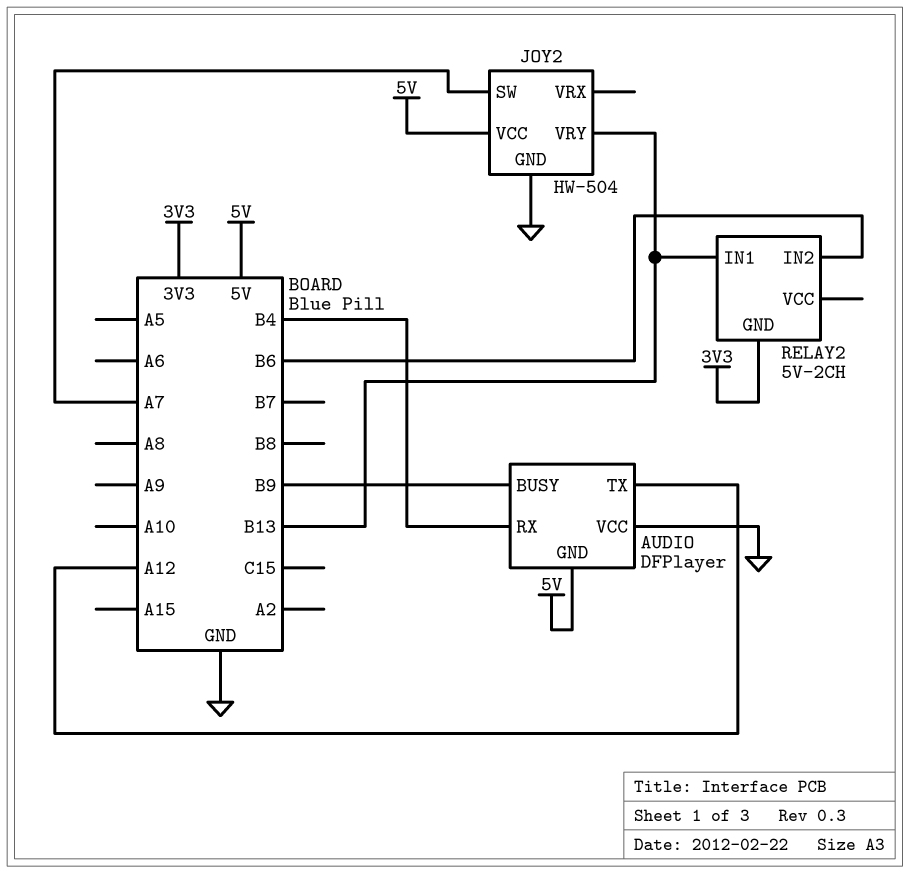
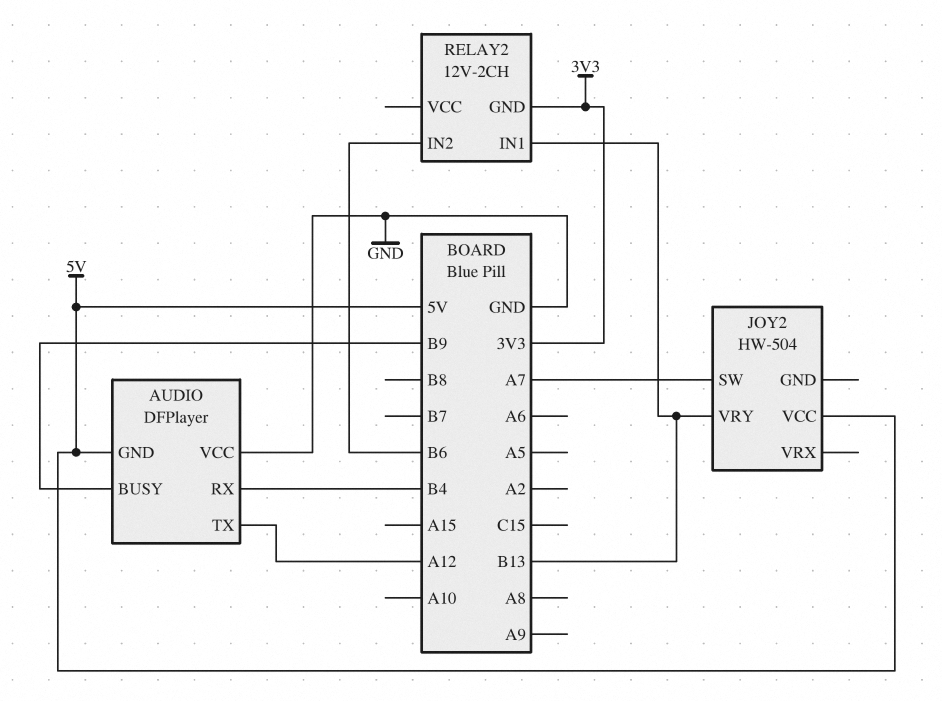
JOY2 pin GND: GND -> none
RELAY2: 5V-2CH -> 12V-2CH

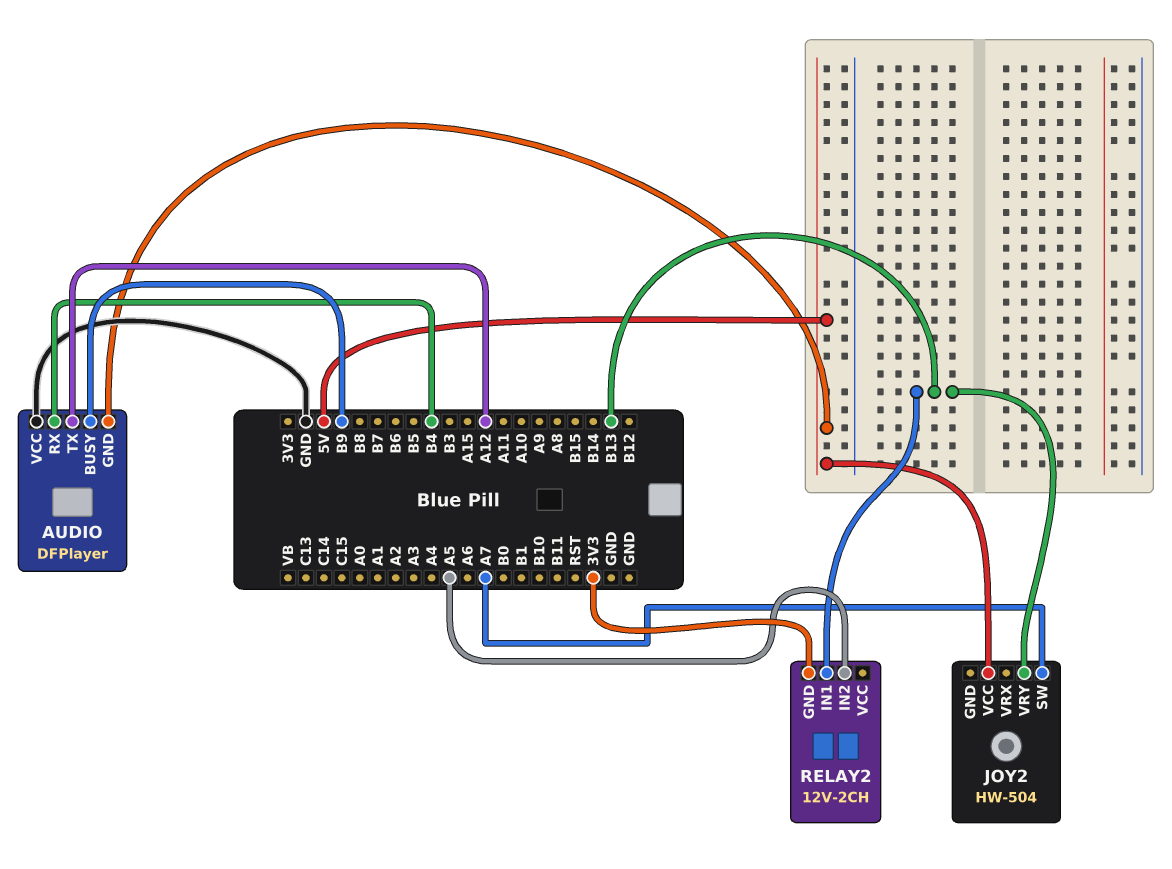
RELAY2 pin IN2: B6 -> A5

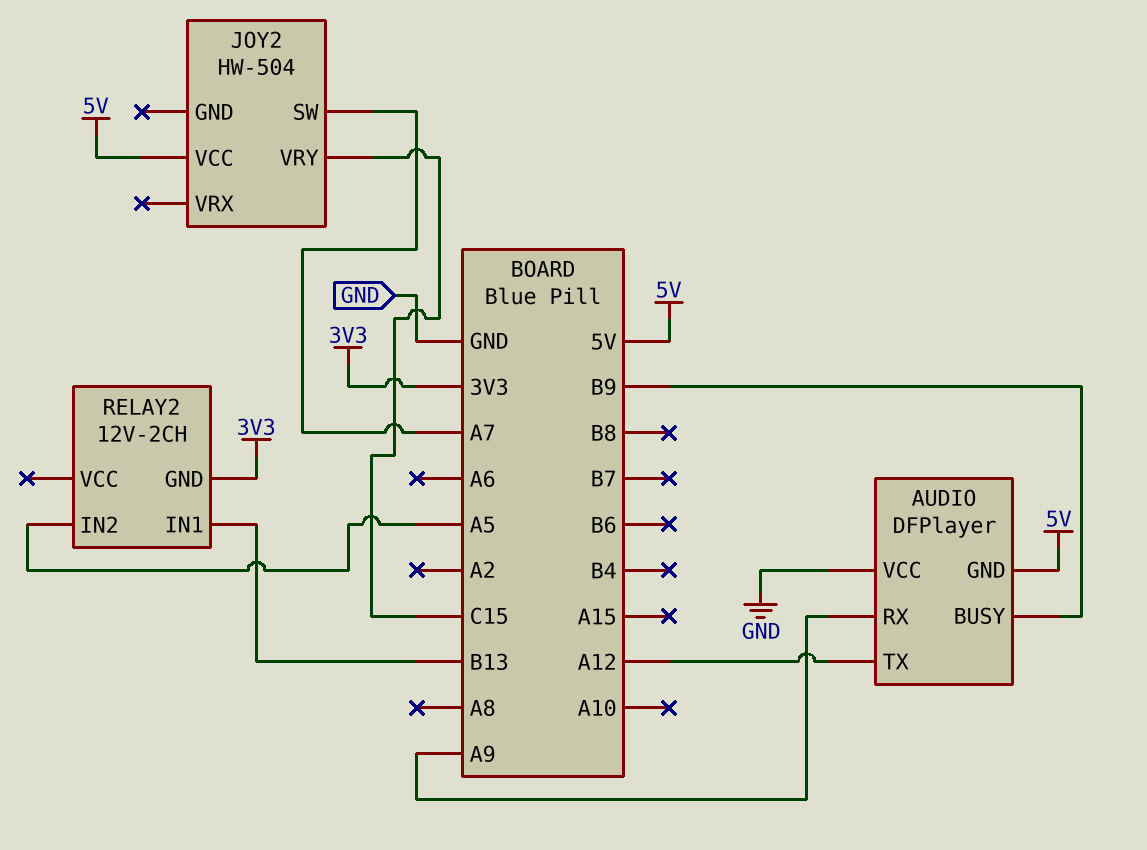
AUDIO pin RX: B4 -> A9
JOY2 pin VRY: B13 -> C15

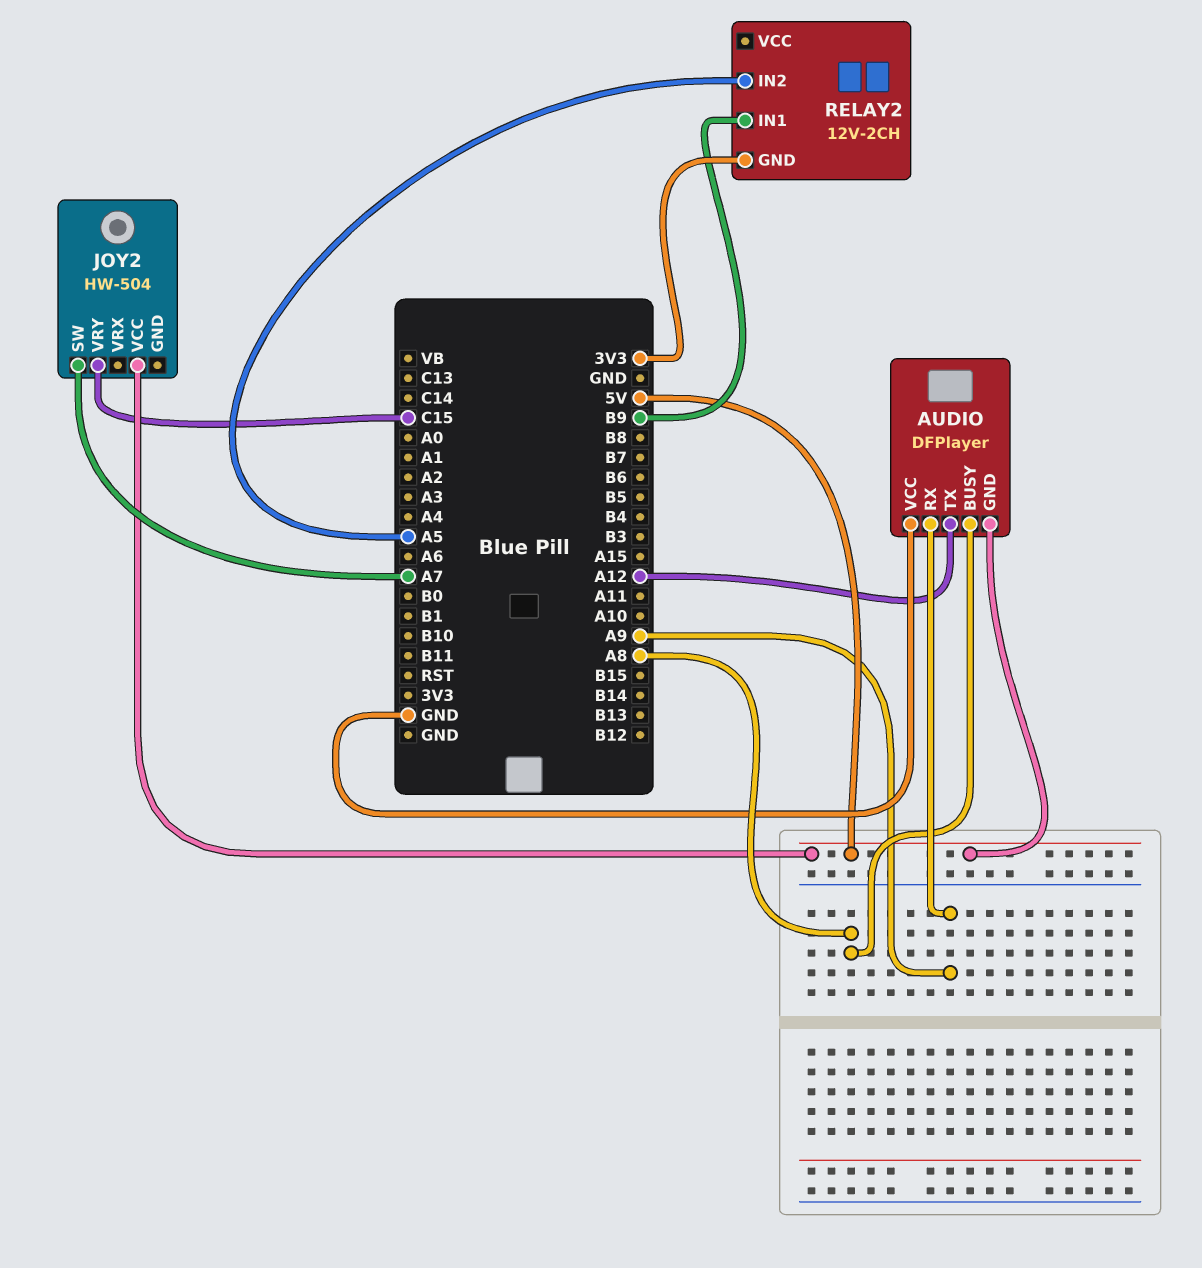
AUDIO pin BUSY: B9 -> A8
RELAY2 pin IN1: B13 -> B9

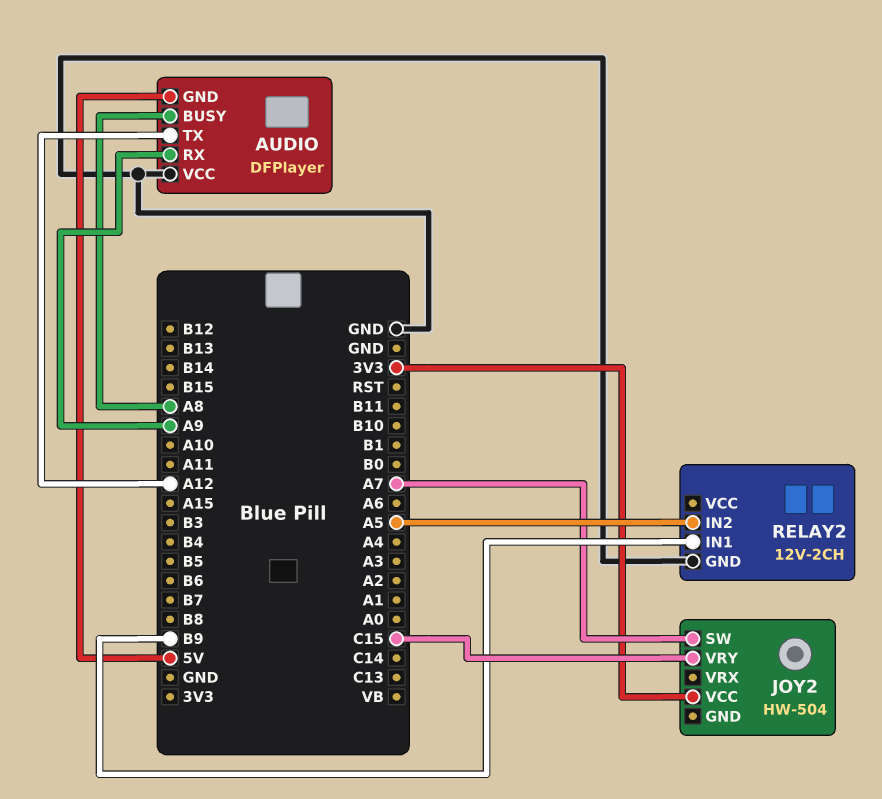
JOY2 pin VCC: 5V -> 3V3
RELAY2 pin GND: 3V3 -> GND

